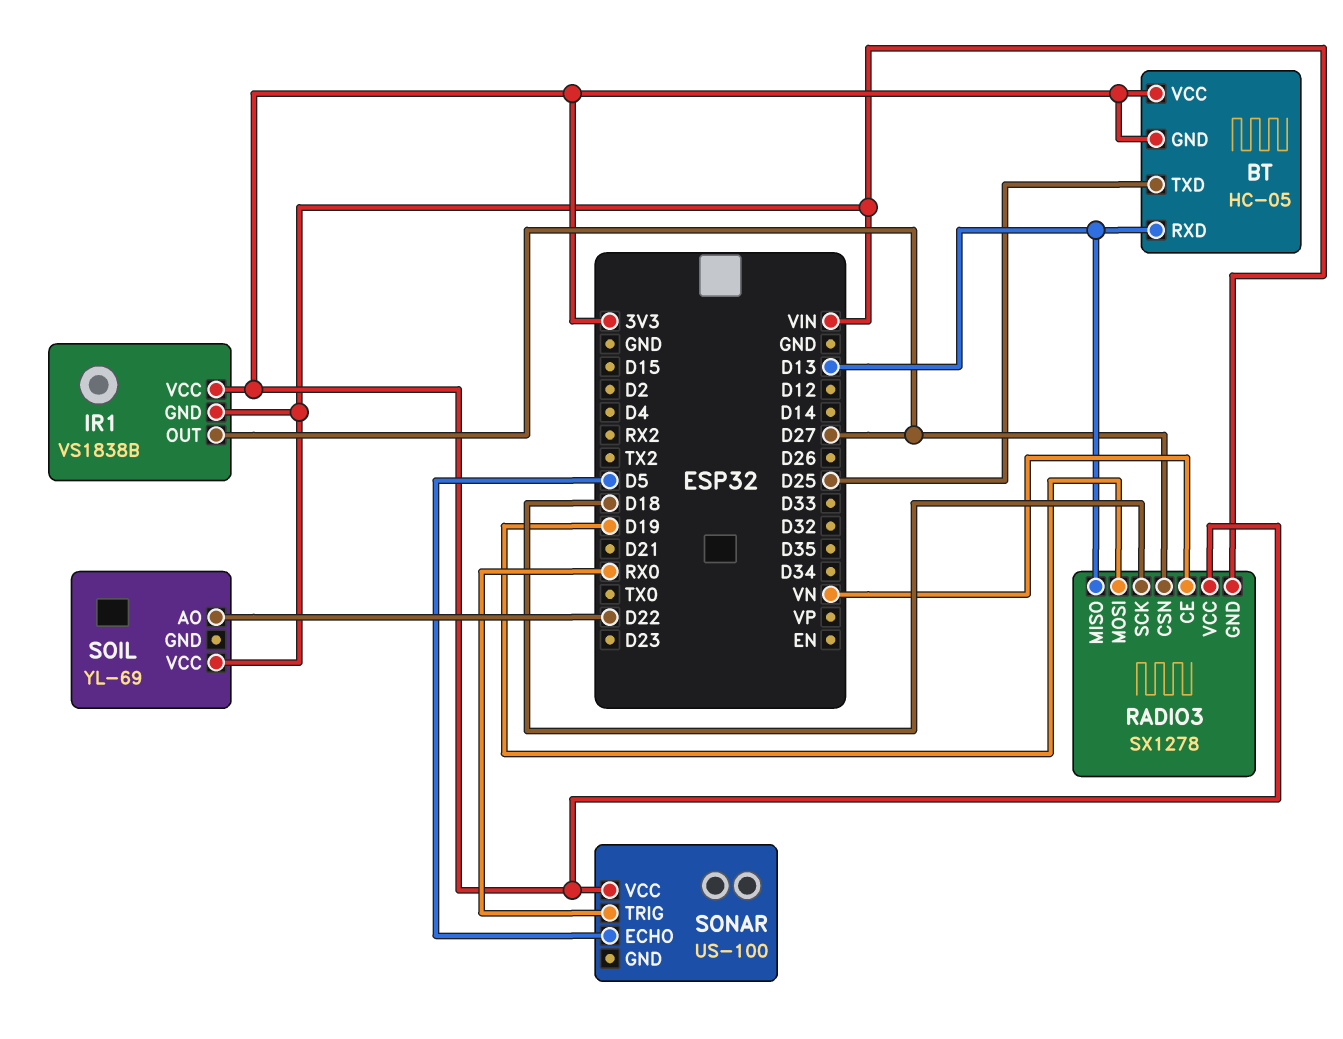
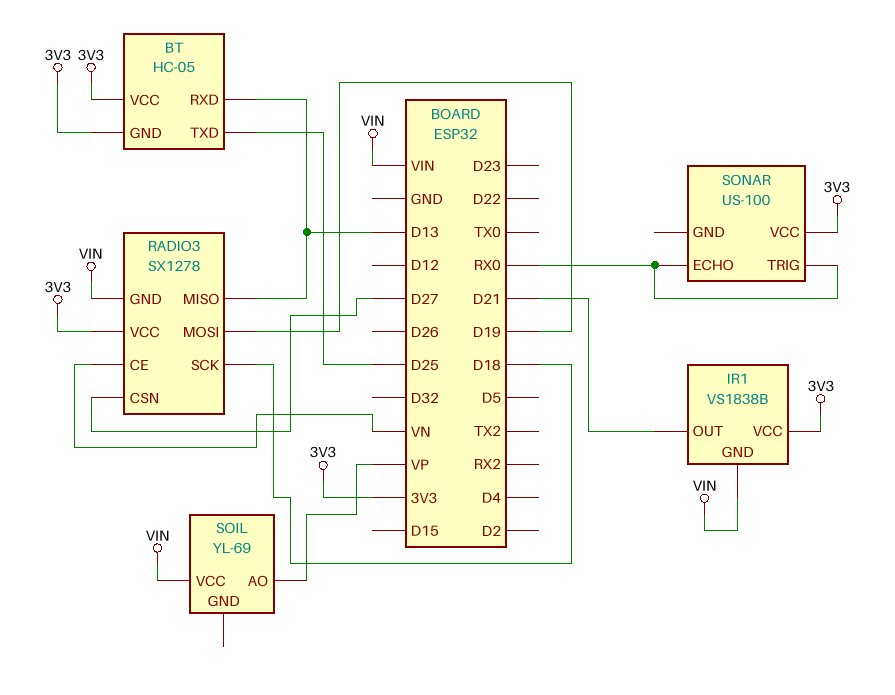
IR1 pin OUT: D27 -> D21
SOIL pin AO: D22 -> VP
SONAR pin ECHO: D5 -> RX0

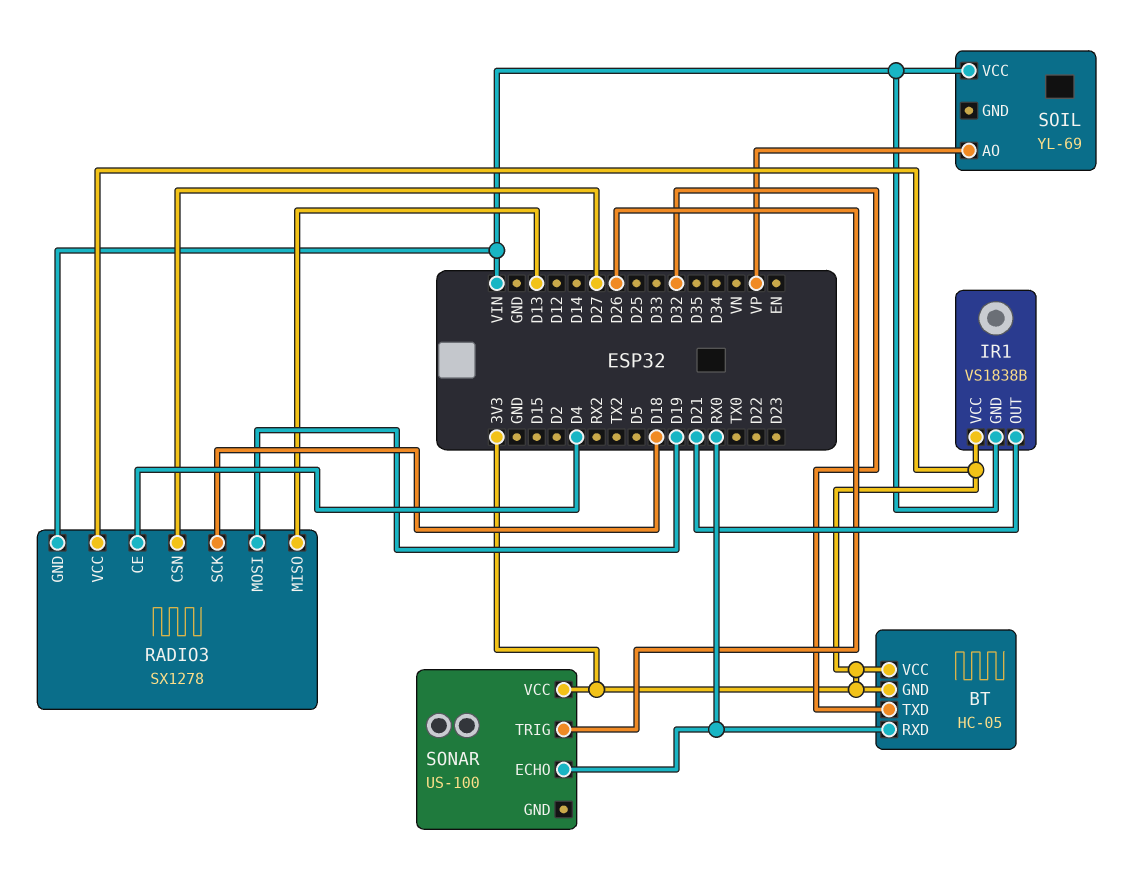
BT pin RXD: D13 -> RX0
BT pin TXD: D25 -> D32
RADIO3 pin CE: VN -> D4
SONAR pin TRIG: RX0 -> D26

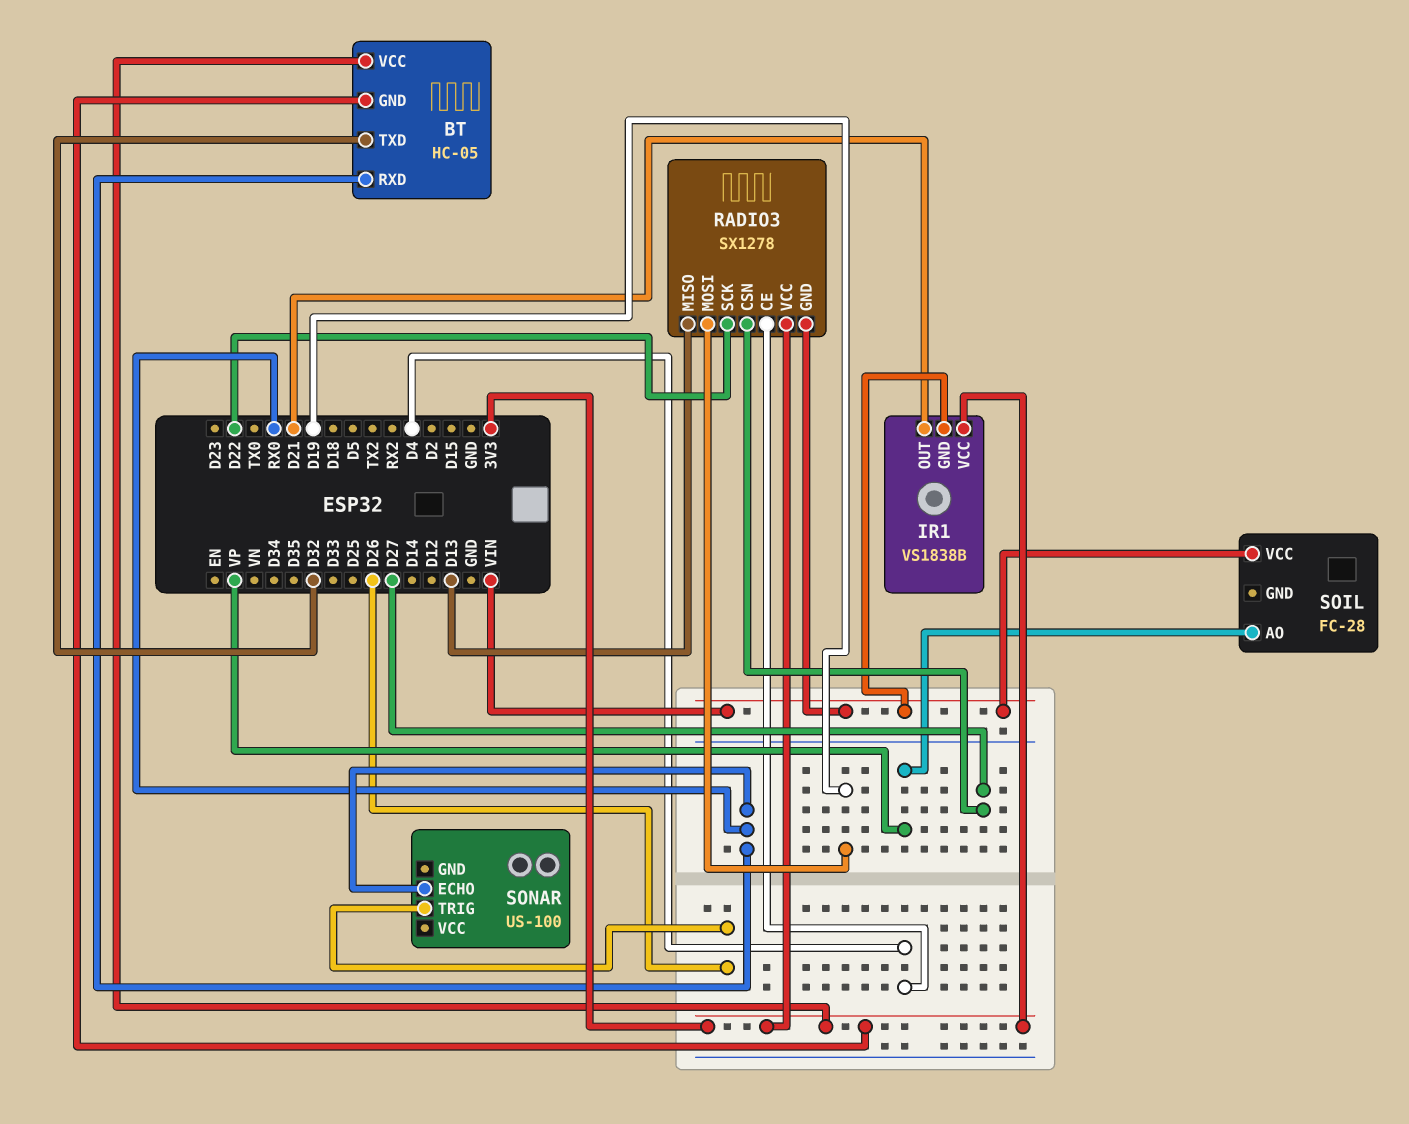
RADIO3 pin SCK: D18 -> D22
SOIL: YL-69 -> FC-28
SONAR pin VCC: 3V3 -> none

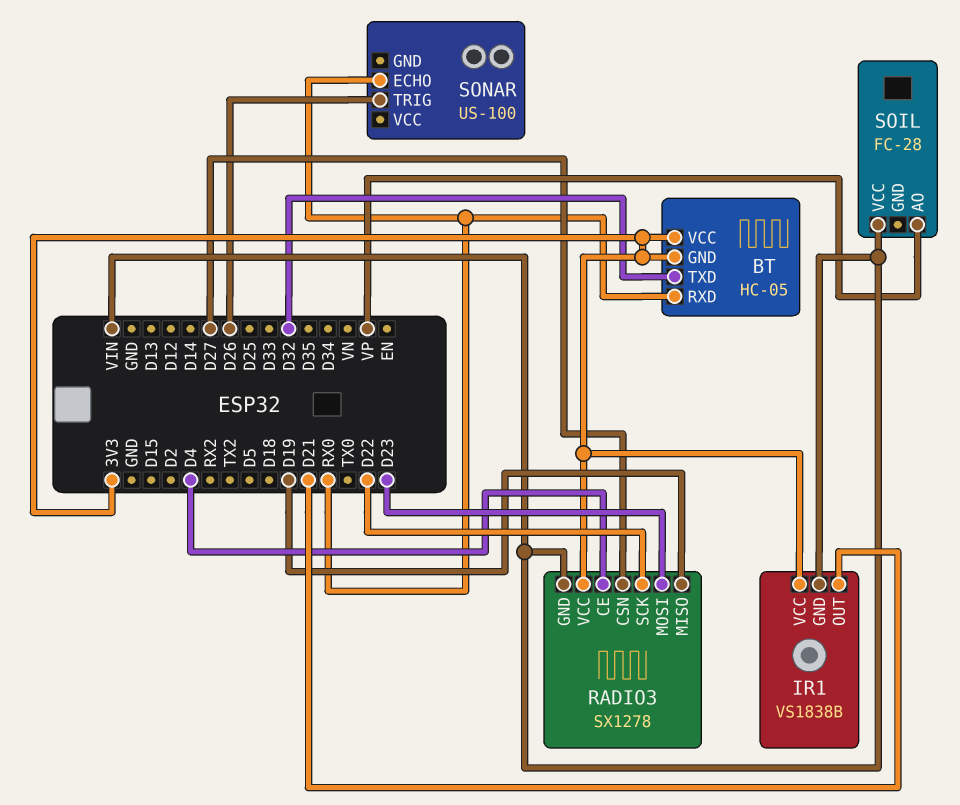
RADIO3 pin MISO: D13 -> D19
RADIO3 pin MOSI: D19 -> D23

